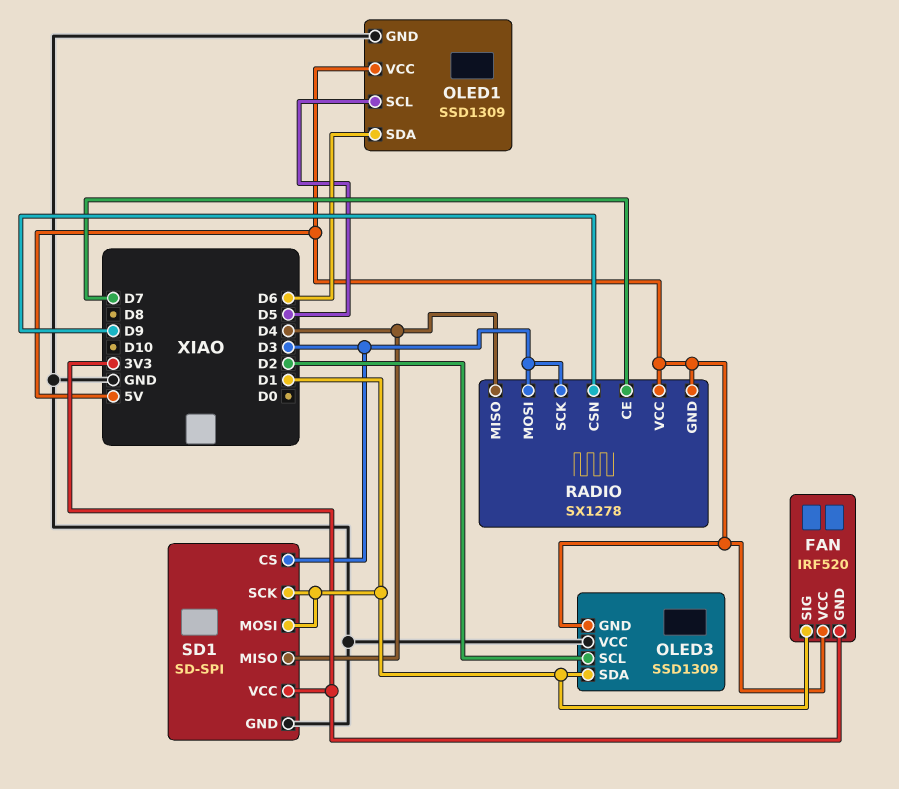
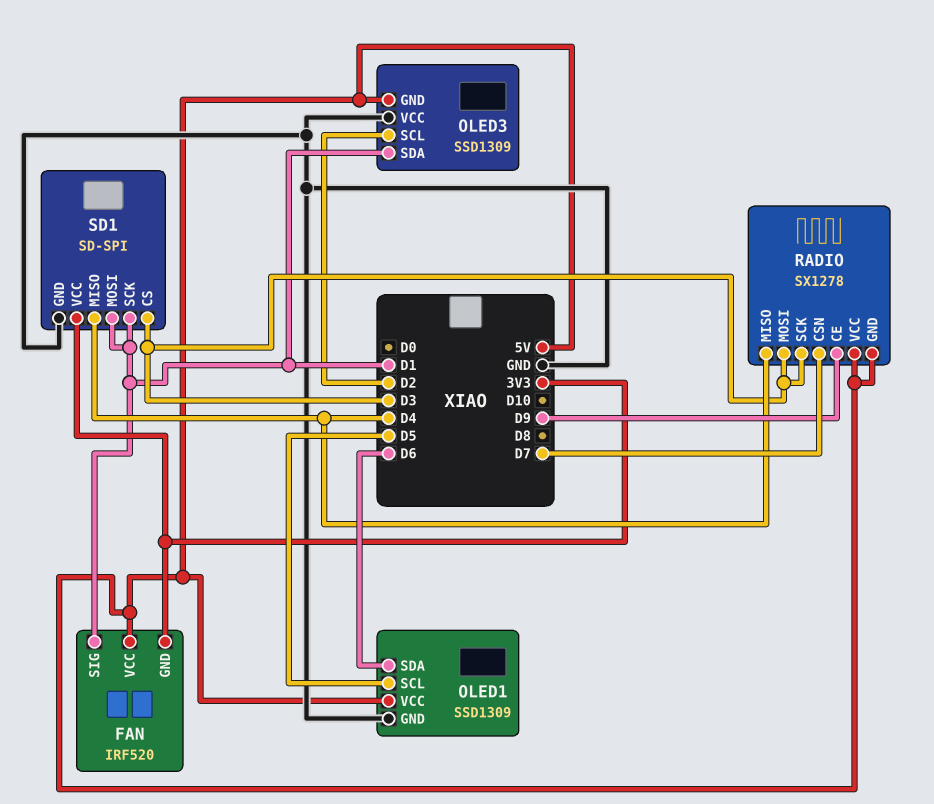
RADIO pin CE: D7 -> D9
RADIO pin CSN: D9 -> D7

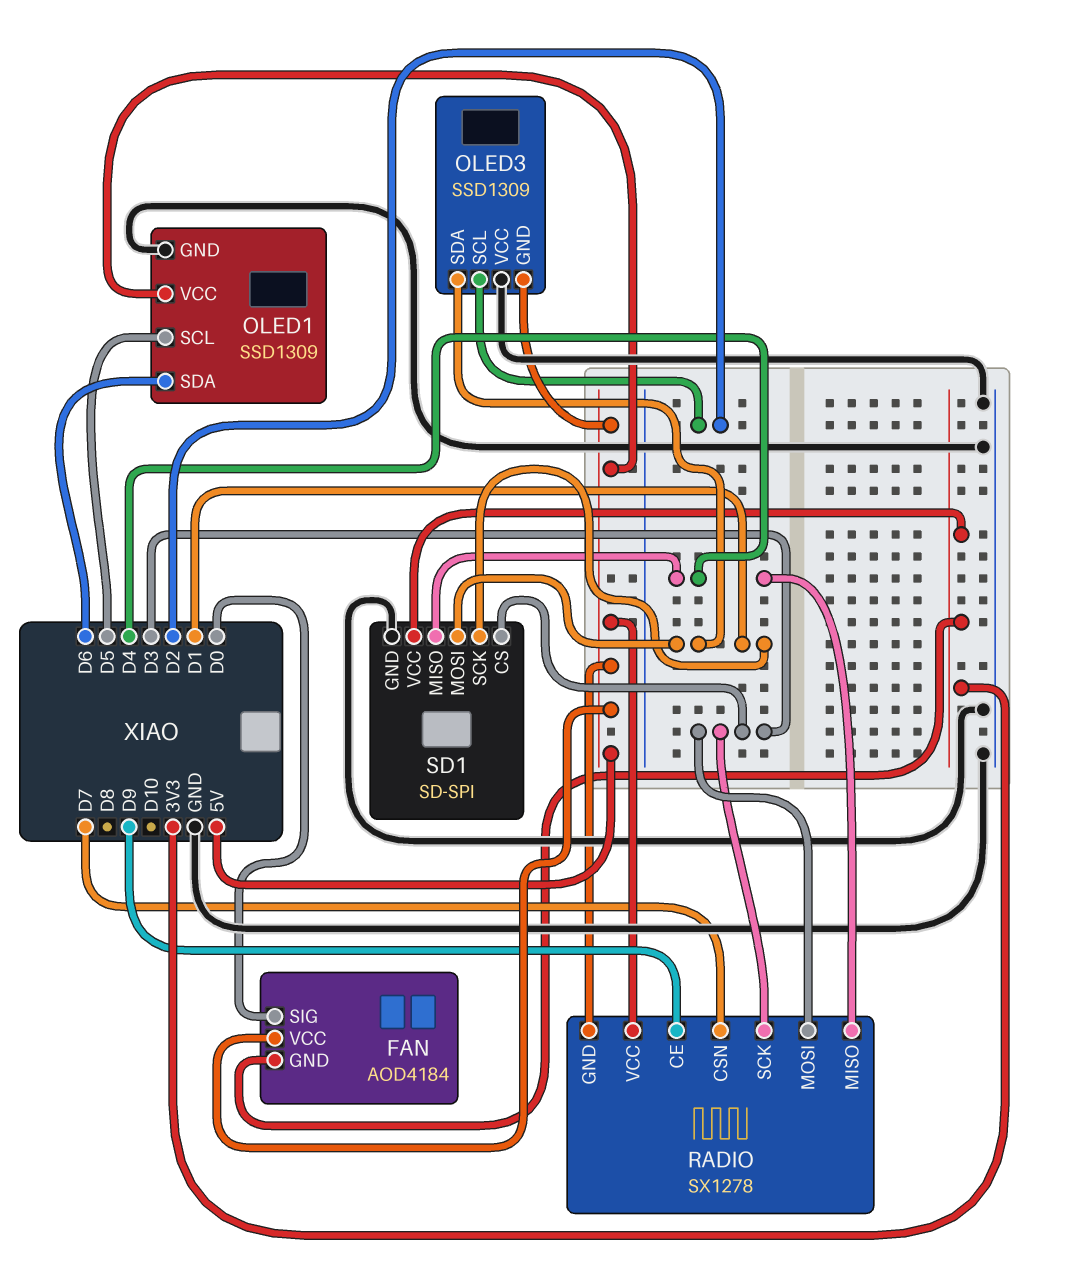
FAN: IRF520 -> AOD4184
FAN pin SIG: D1 -> D0

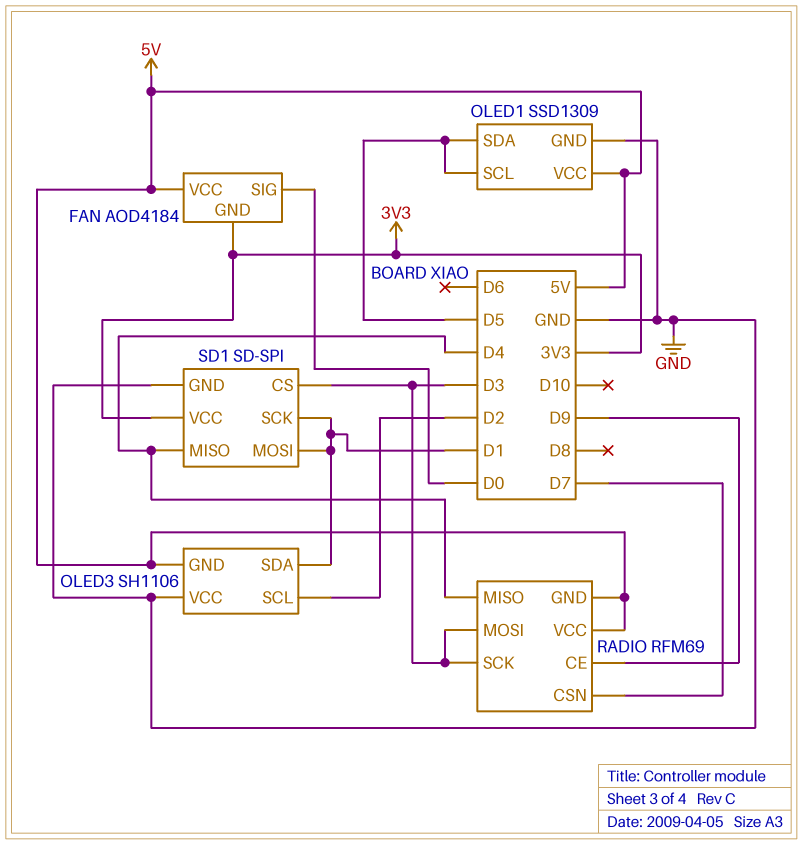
OLED1 pin SDA: D6 -> D5
OLED3: SSD1309 -> SH1106
RADIO: SX1278 -> RFM69

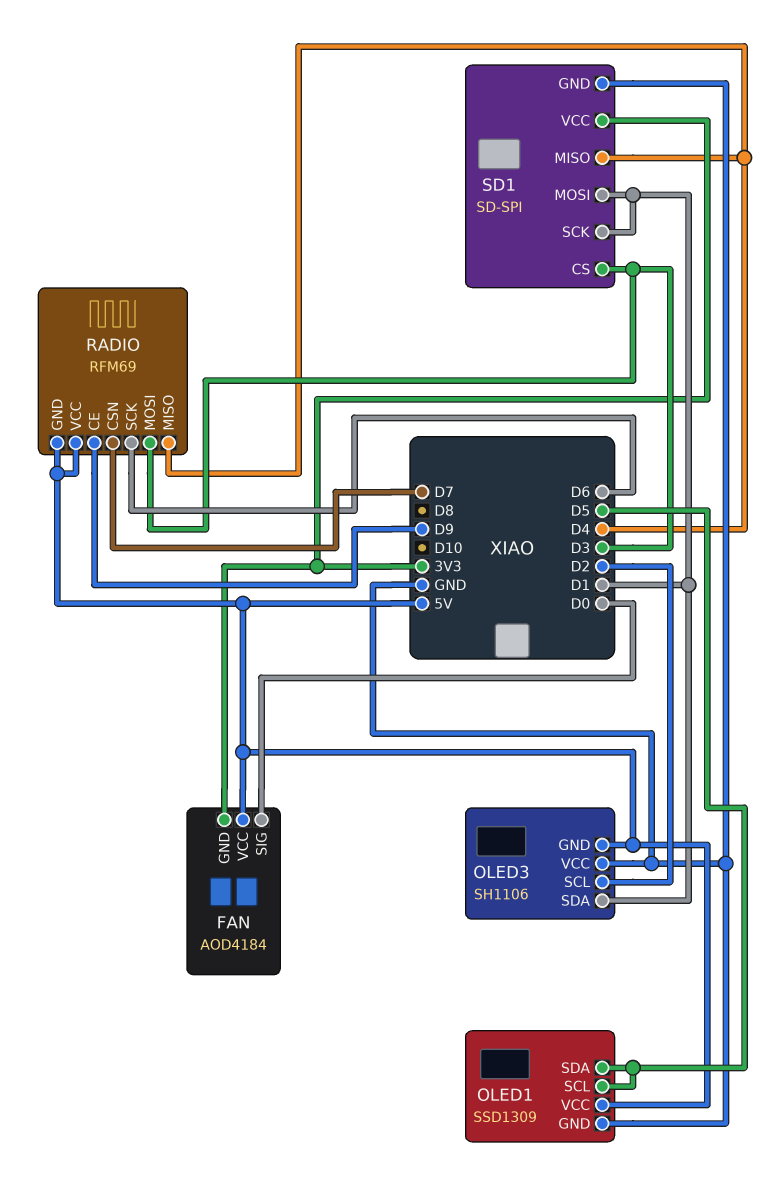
RADIO pin SCK: D3 -> D6

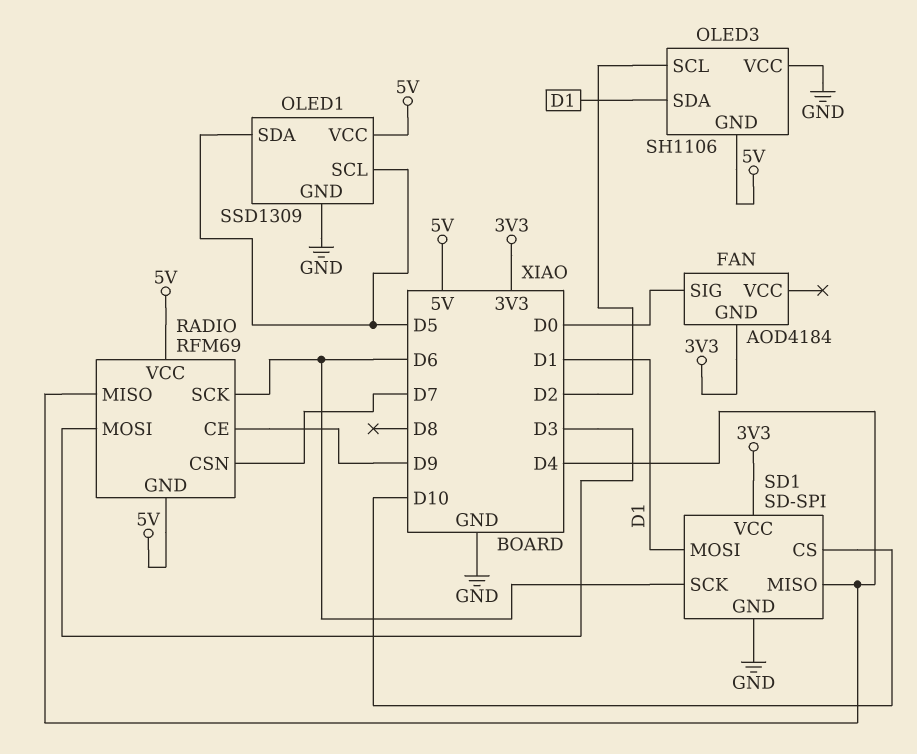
FAN pin VCC: 5V -> none
SD1 pin CS: D3 -> D10
SD1 pin SCK: D1 -> D6

